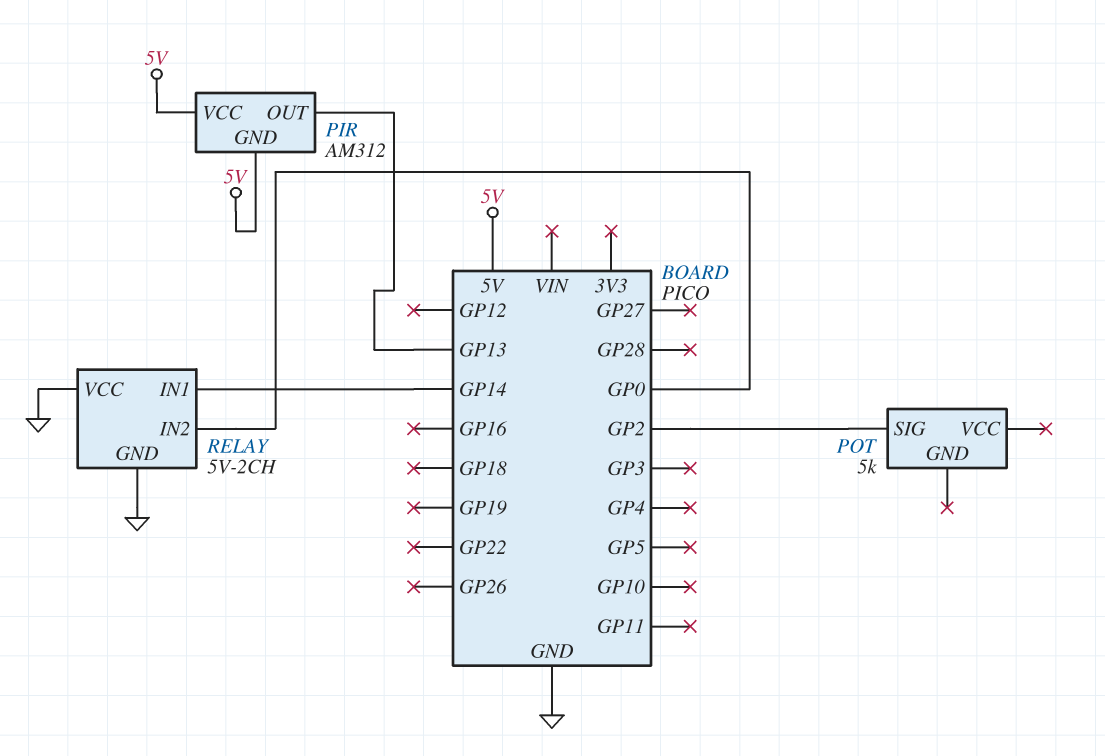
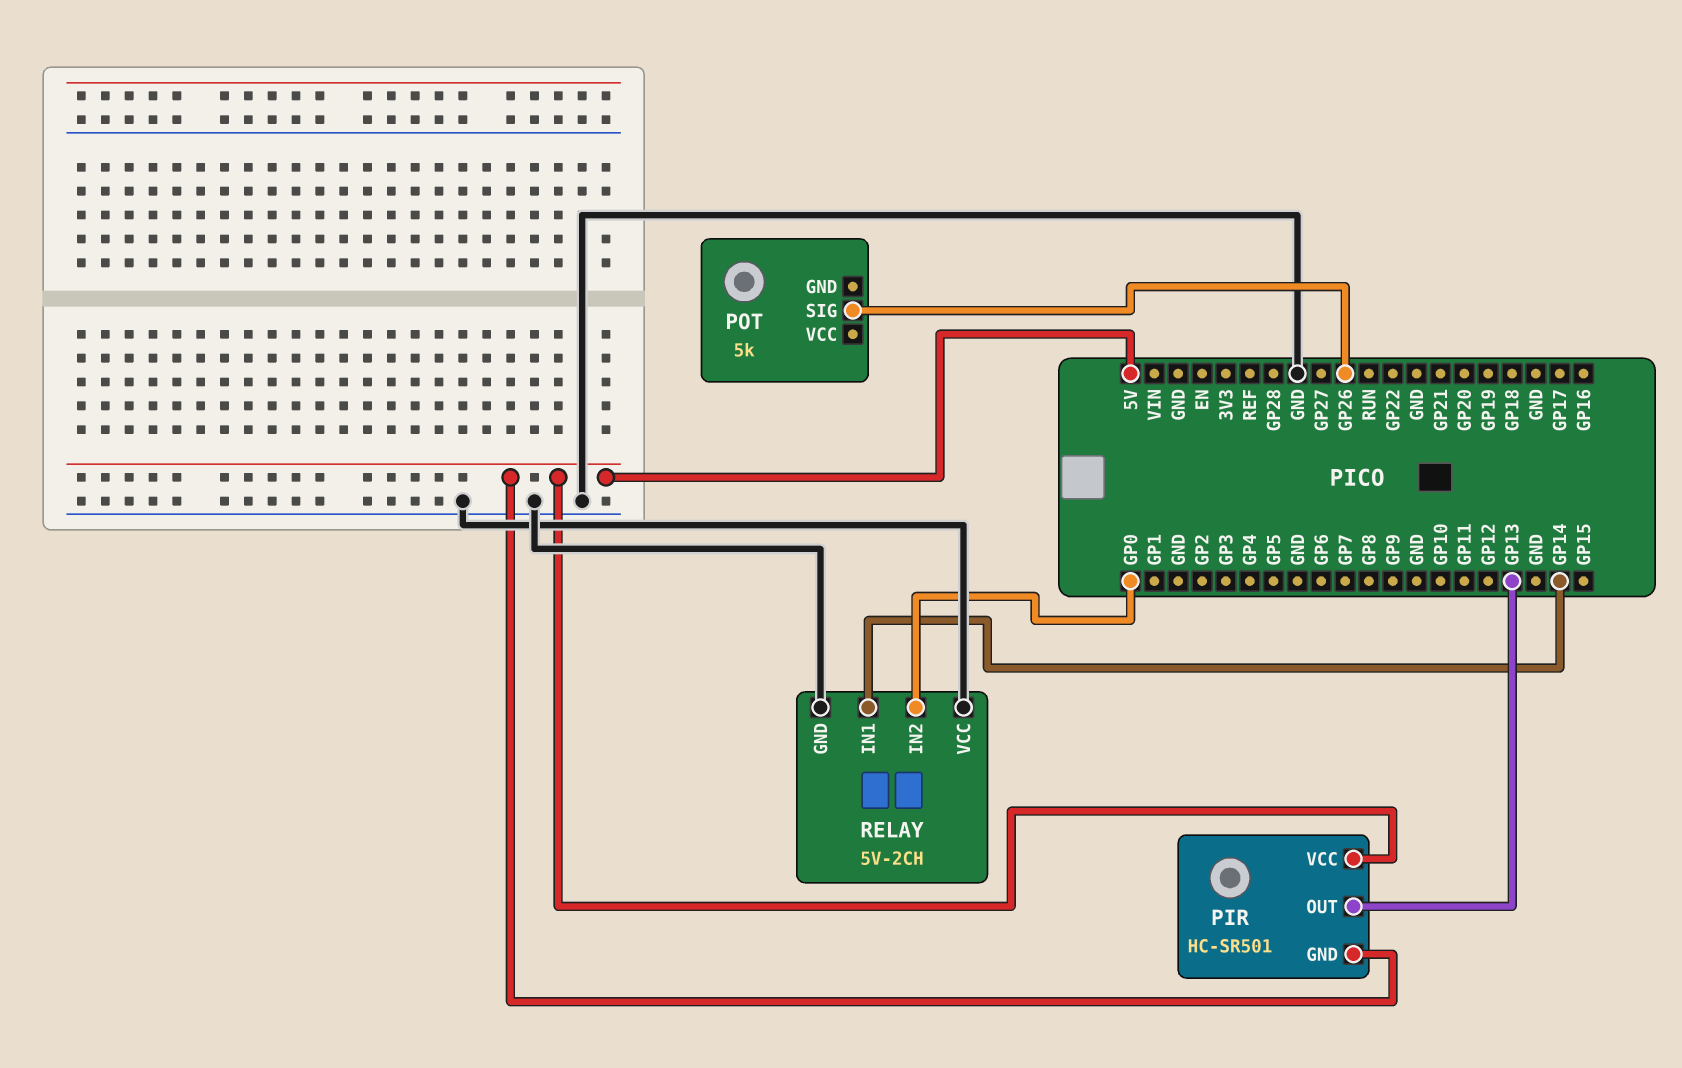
PIR: AM312 -> HC-SR501
POT pin SIG: GP2 -> GP26

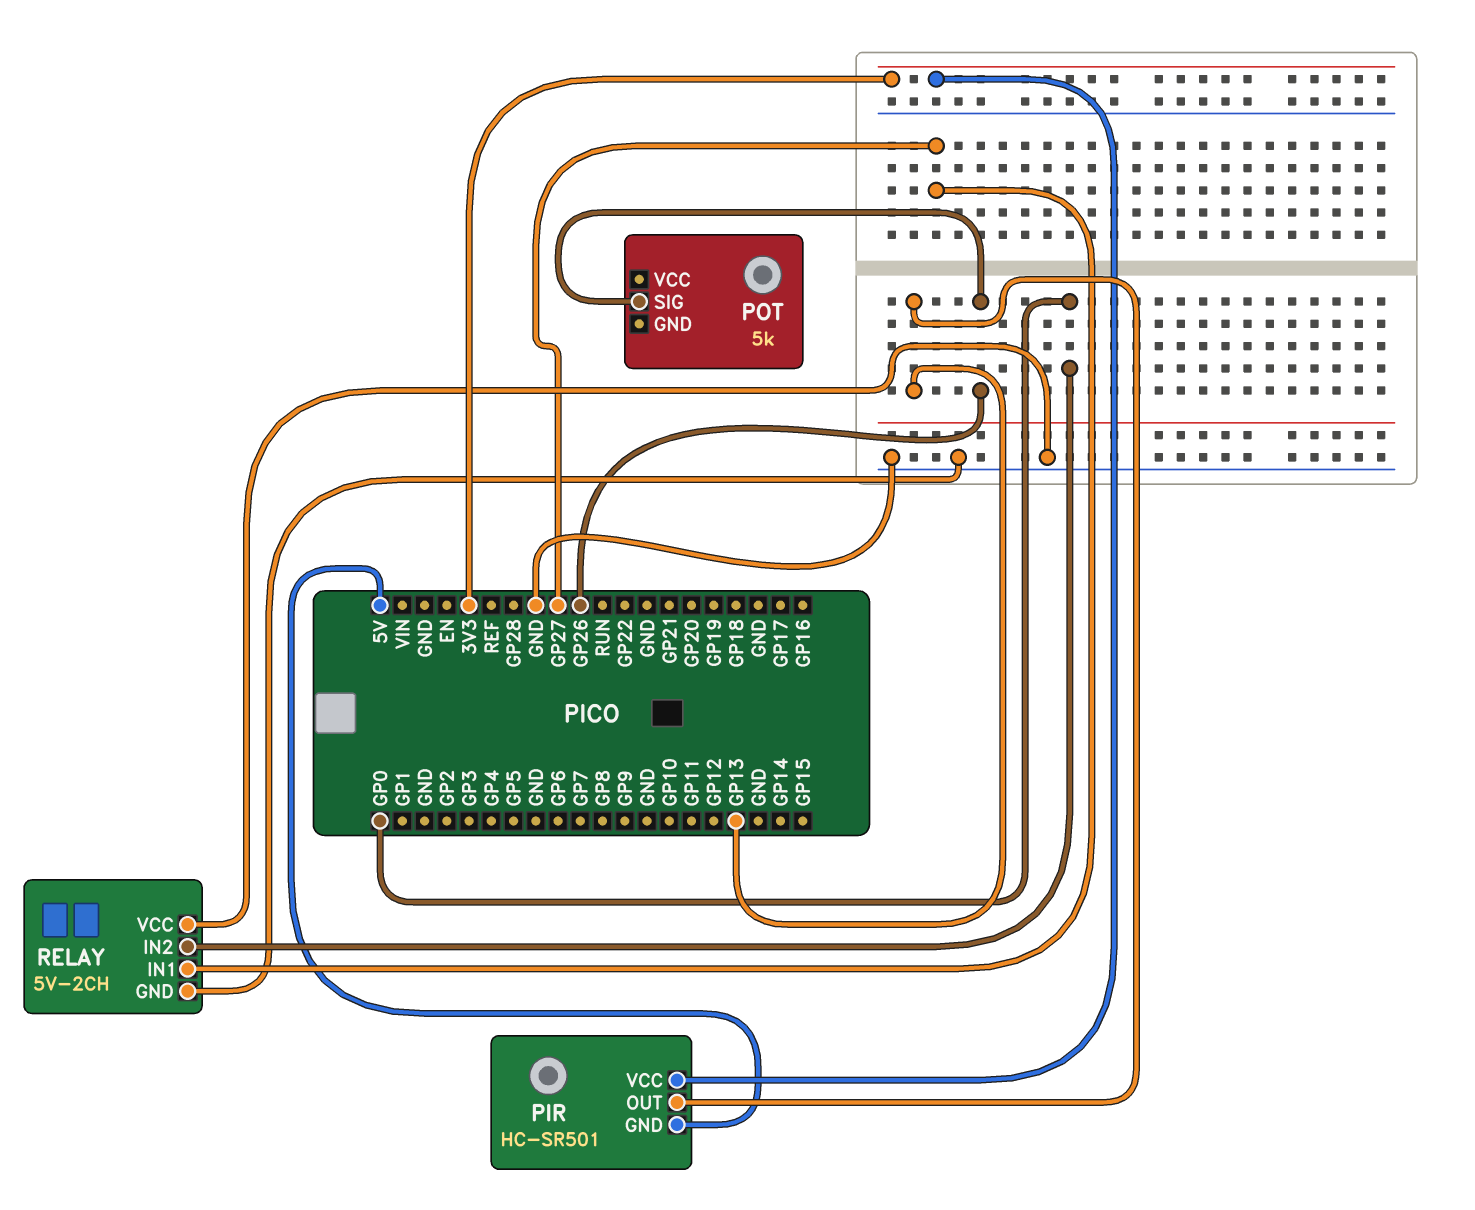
PIR pin VCC: 5V -> 3V3
RELAY pin IN1: GP14 -> GP27

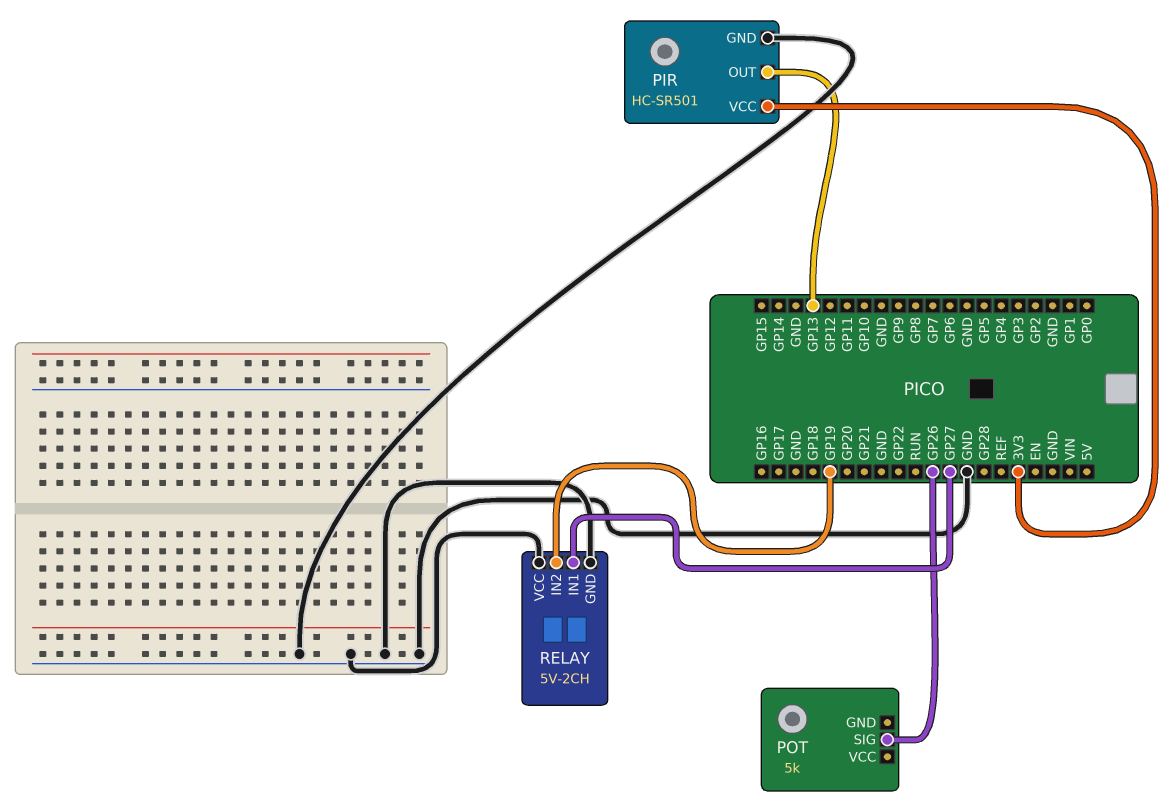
PIR pin GND: 5V -> GND
RELAY pin IN2: GP0 -> GP19

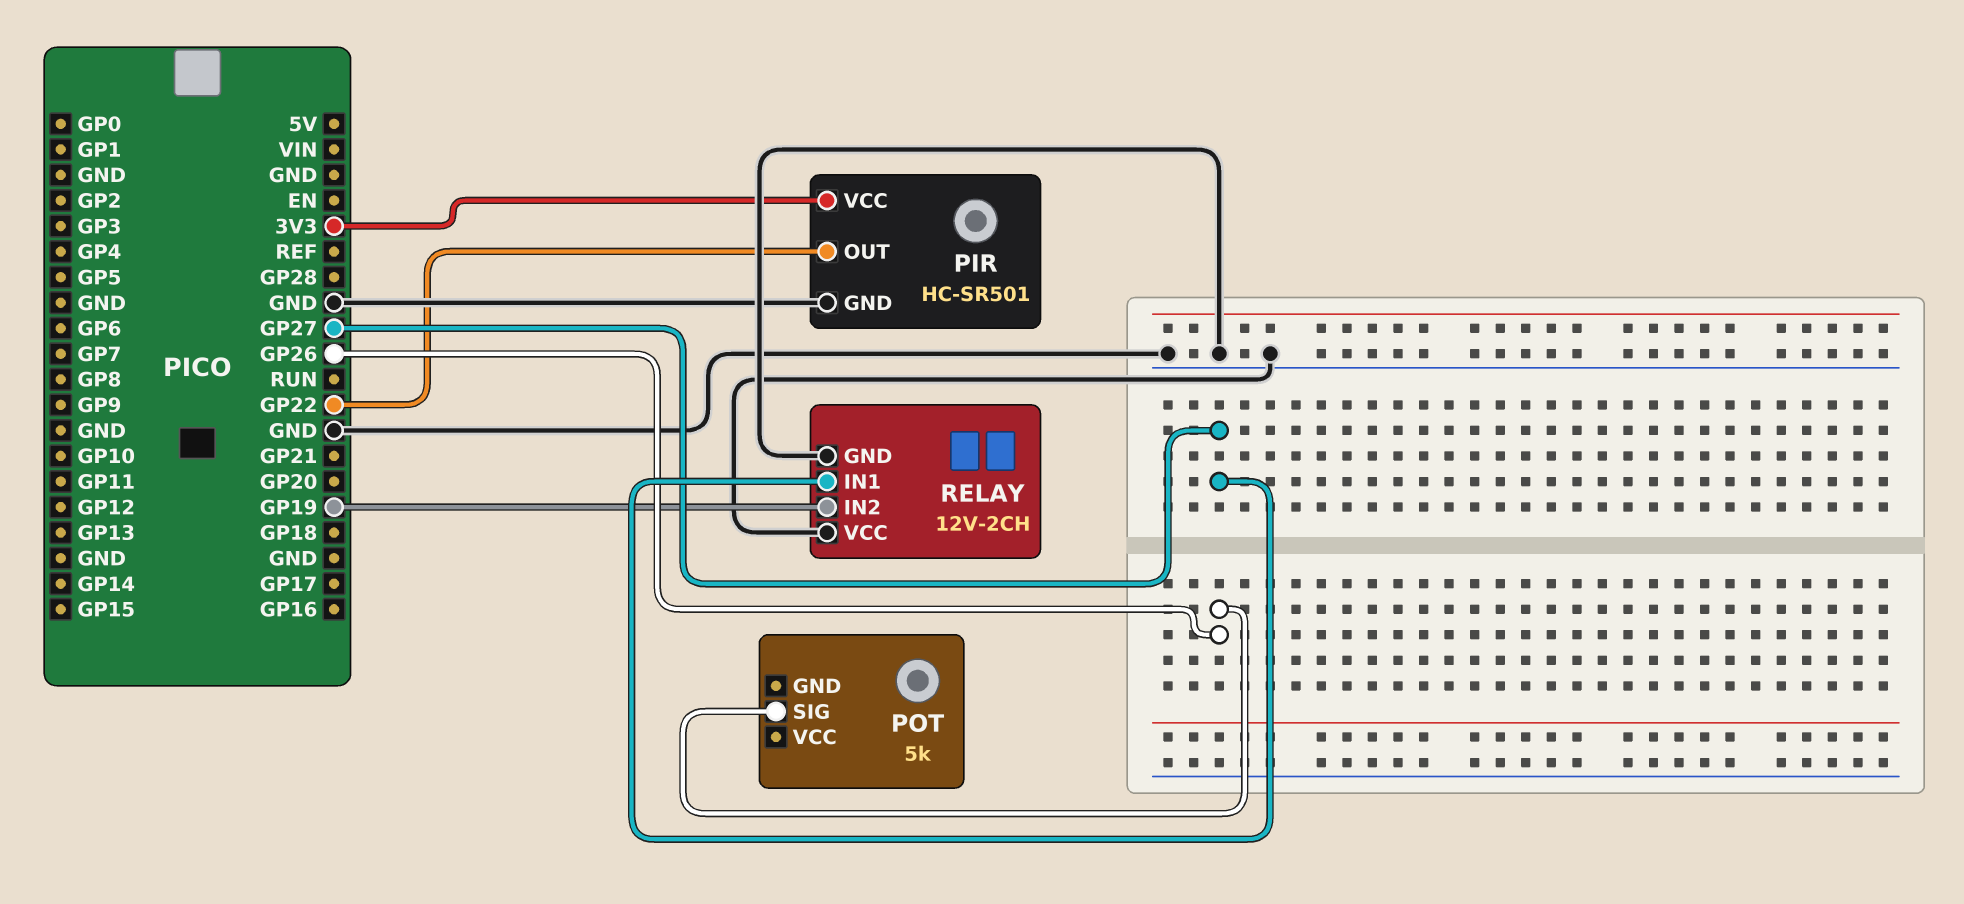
PIR pin OUT: GP13 -> GP22
RELAY: 5V-2CH -> 12V-2CH

